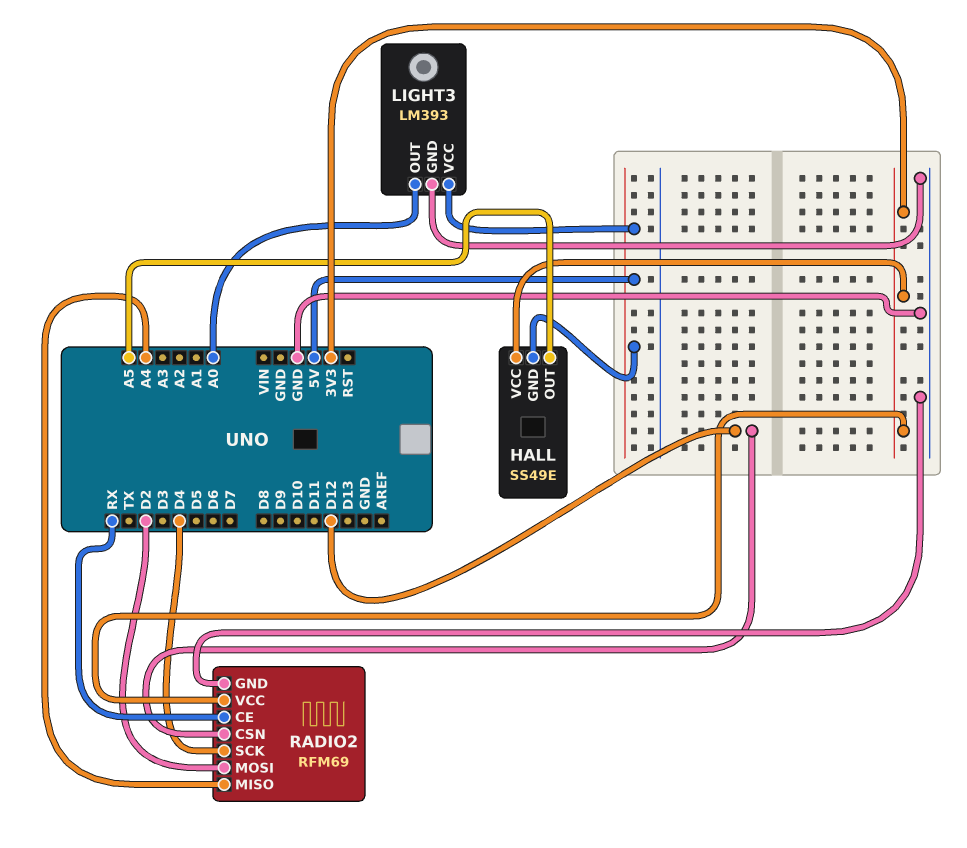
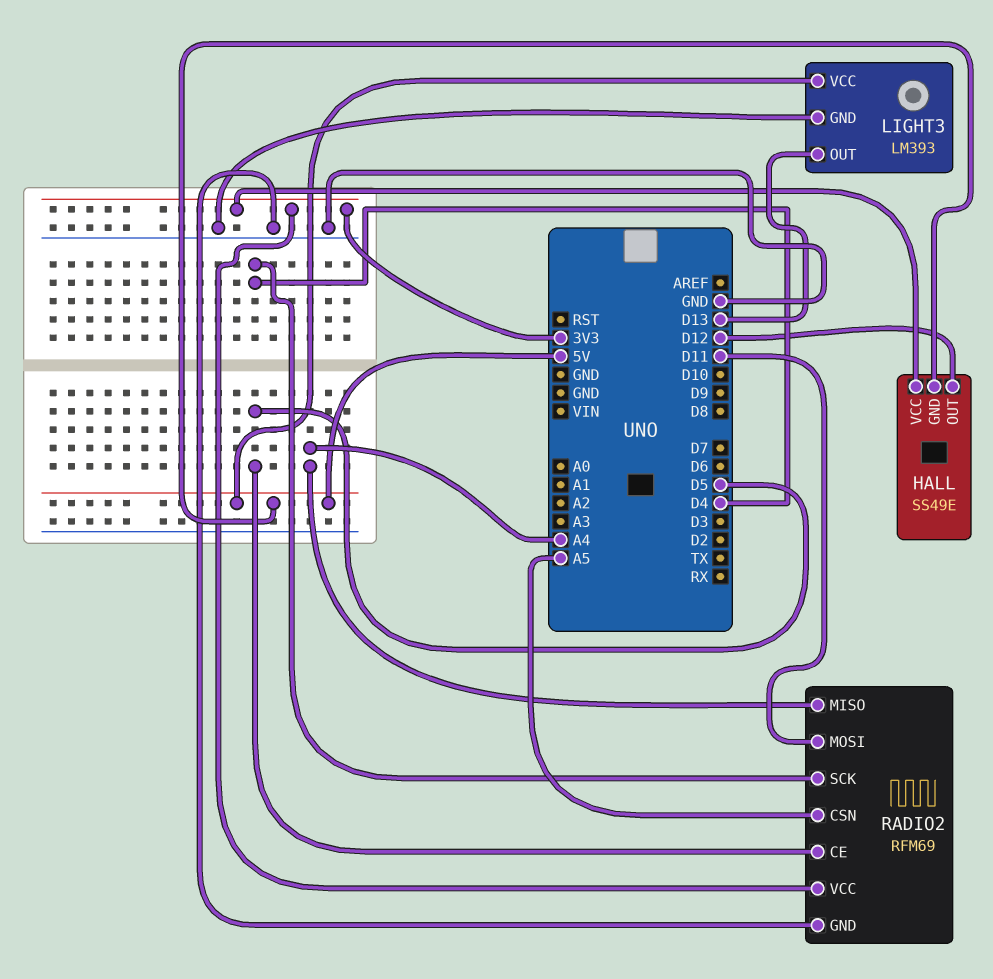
HALL pin OUT: A5 -> D12
LIGHT3 pin OUT: A0 -> D13
RADIO2 pin CE: RX -> D5
RADIO2 pin CSN: D12 -> A5
RADIO2 pin MOSI: D2 -> D11

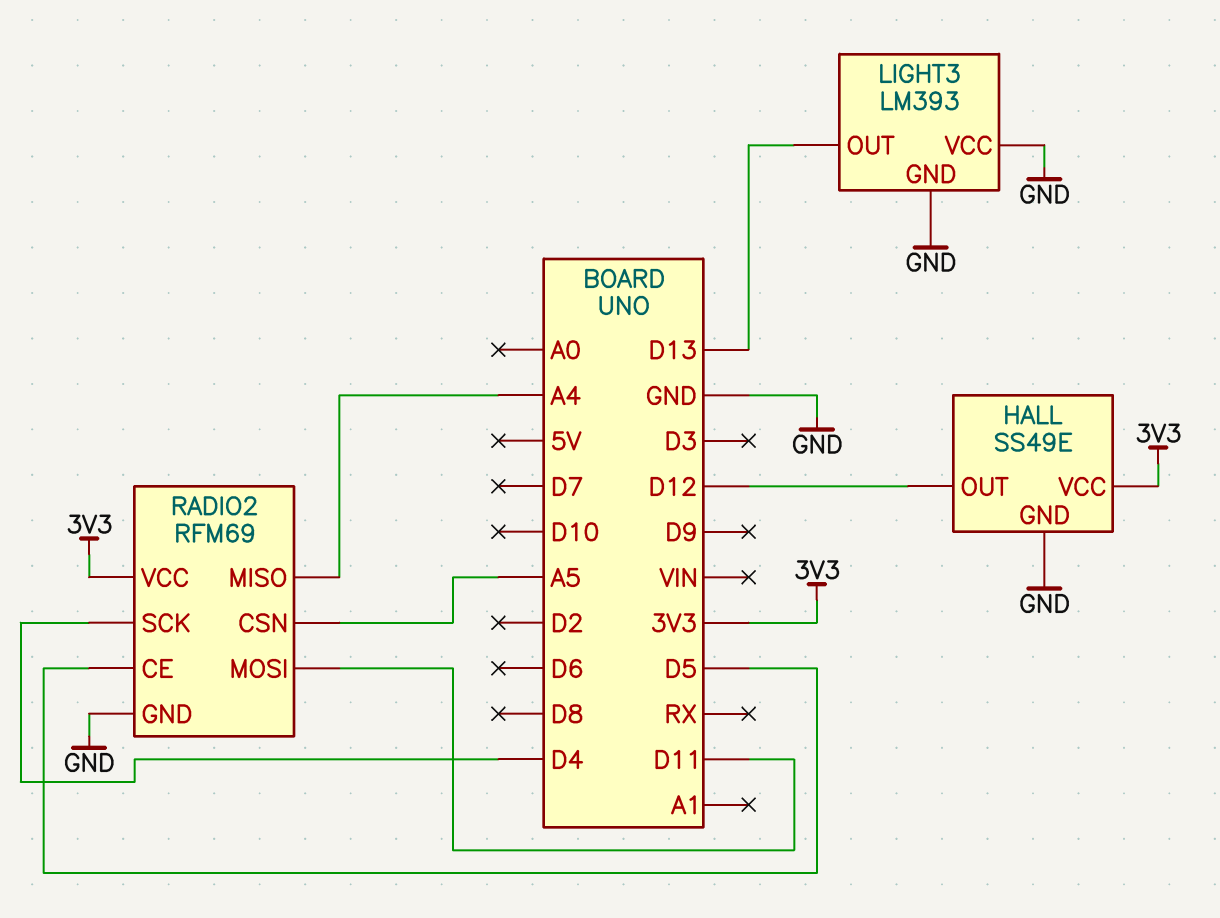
HALL pin GND: 5V -> GND
LIGHT3 pin VCC: 5V -> GND

